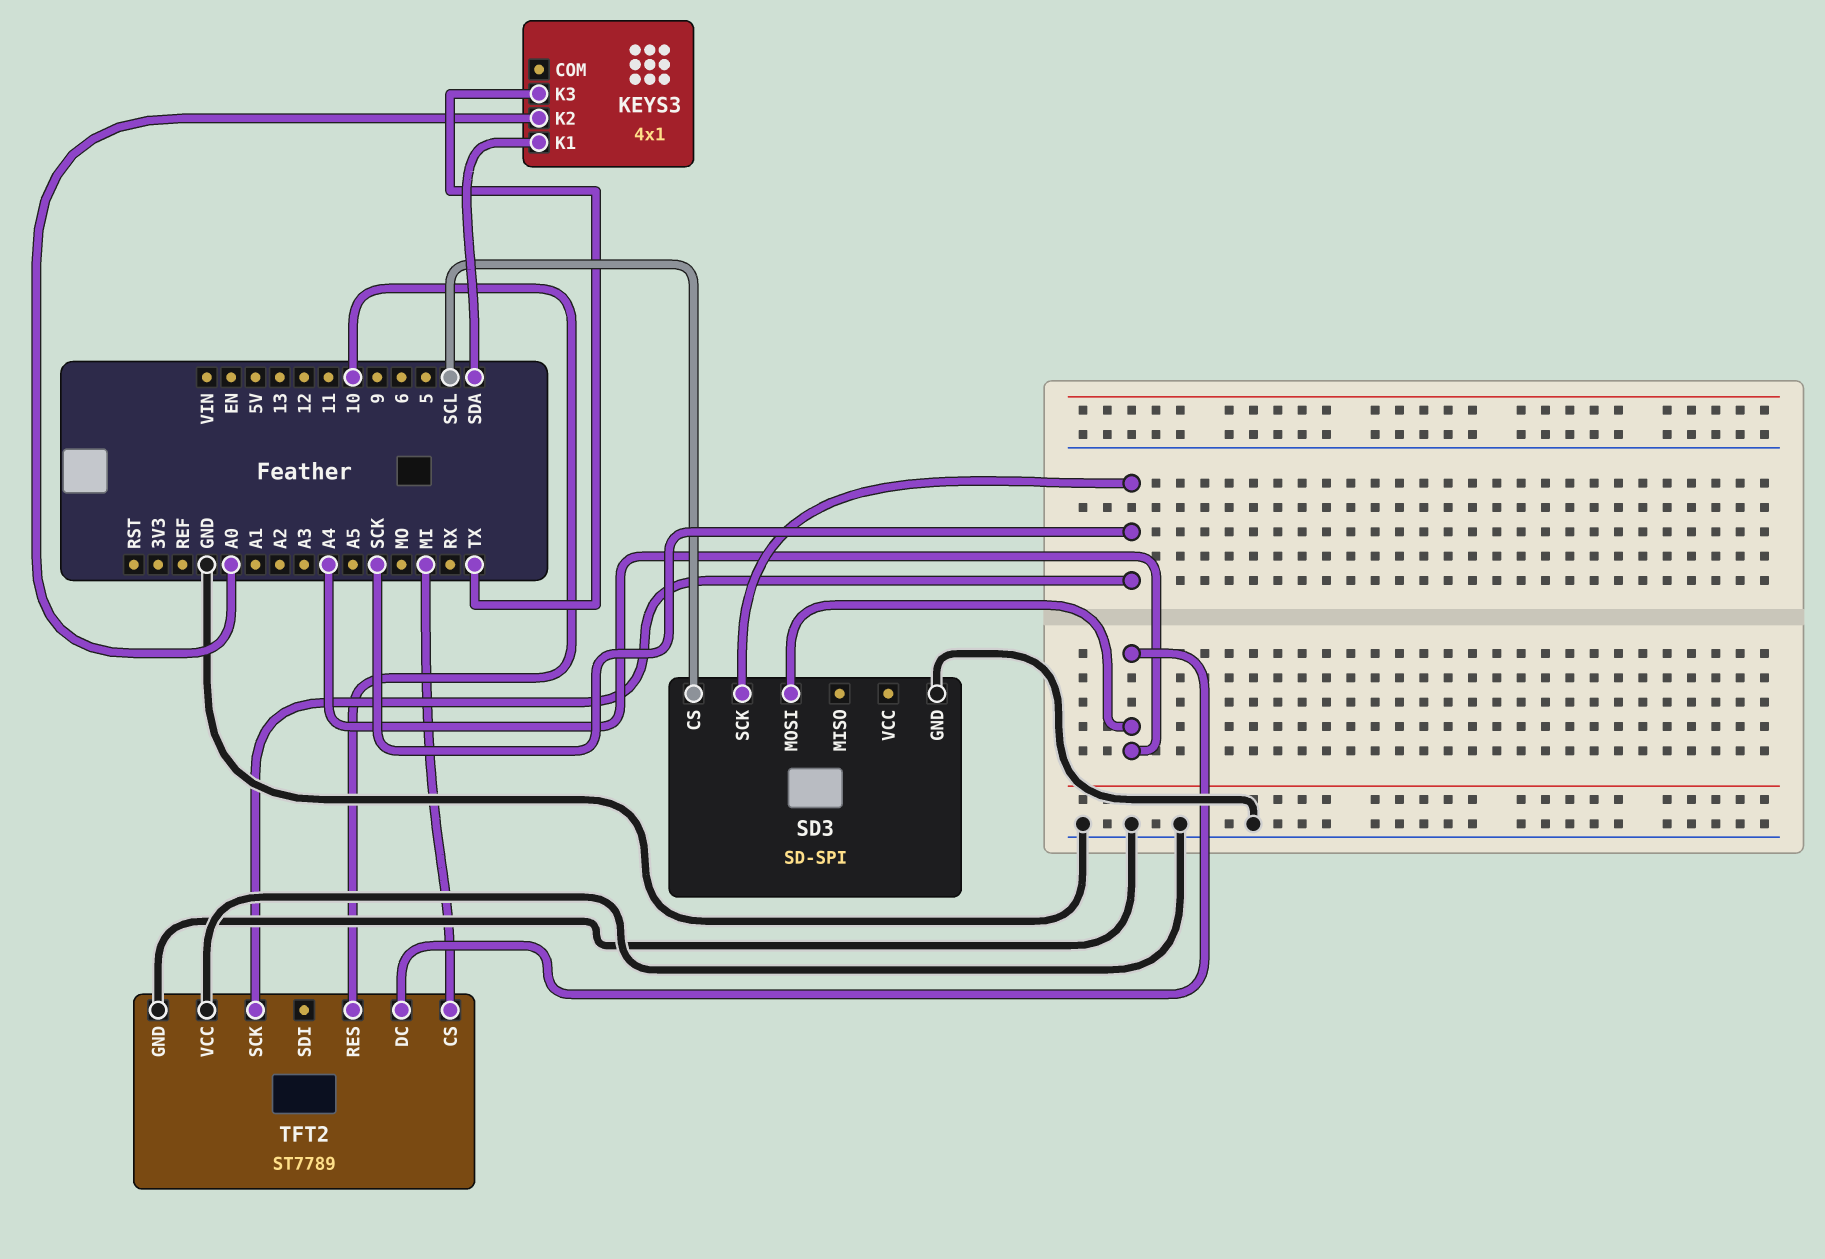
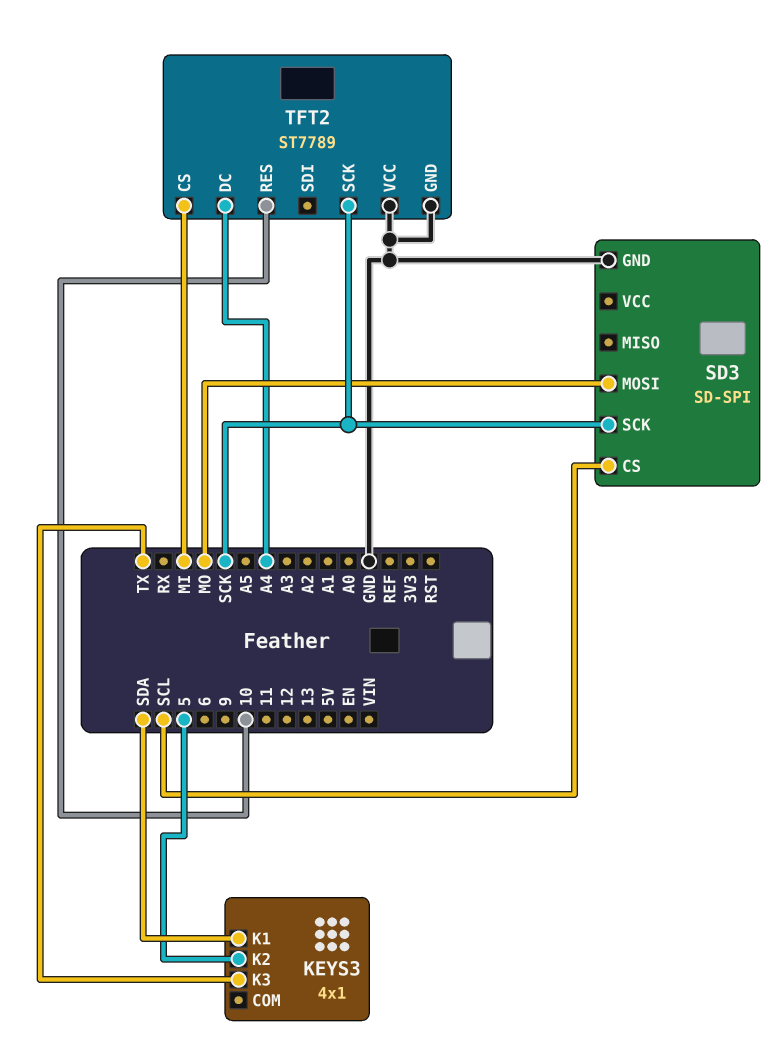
KEYS3 pin K2: A0 -> 5
SD3 pin MOSI: A4 -> MO

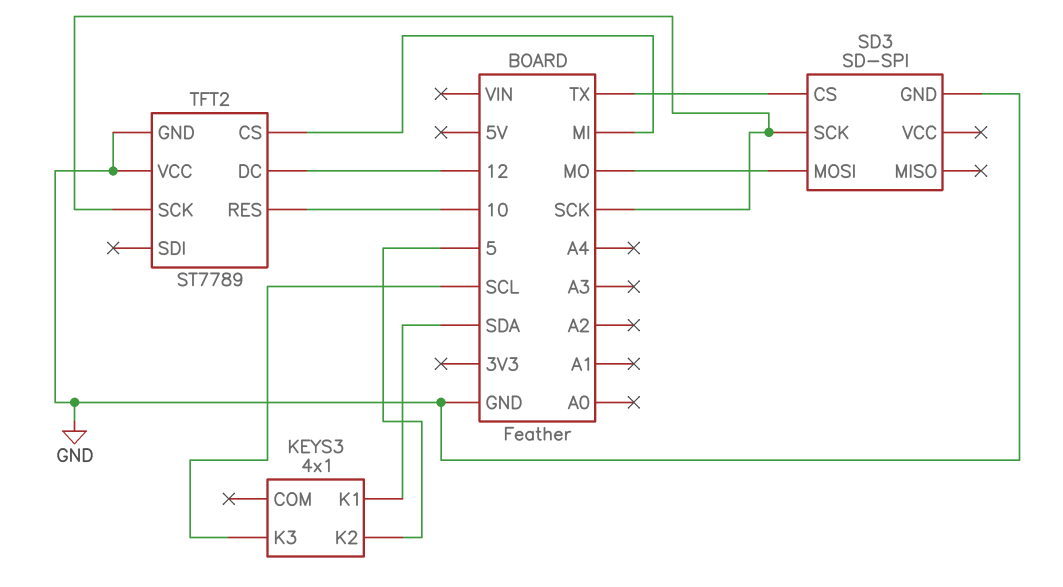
KEYS3 pin K3: TX -> SCL
SD3 pin CS: SCL -> TX
TFT2 pin DC: A4 -> 12

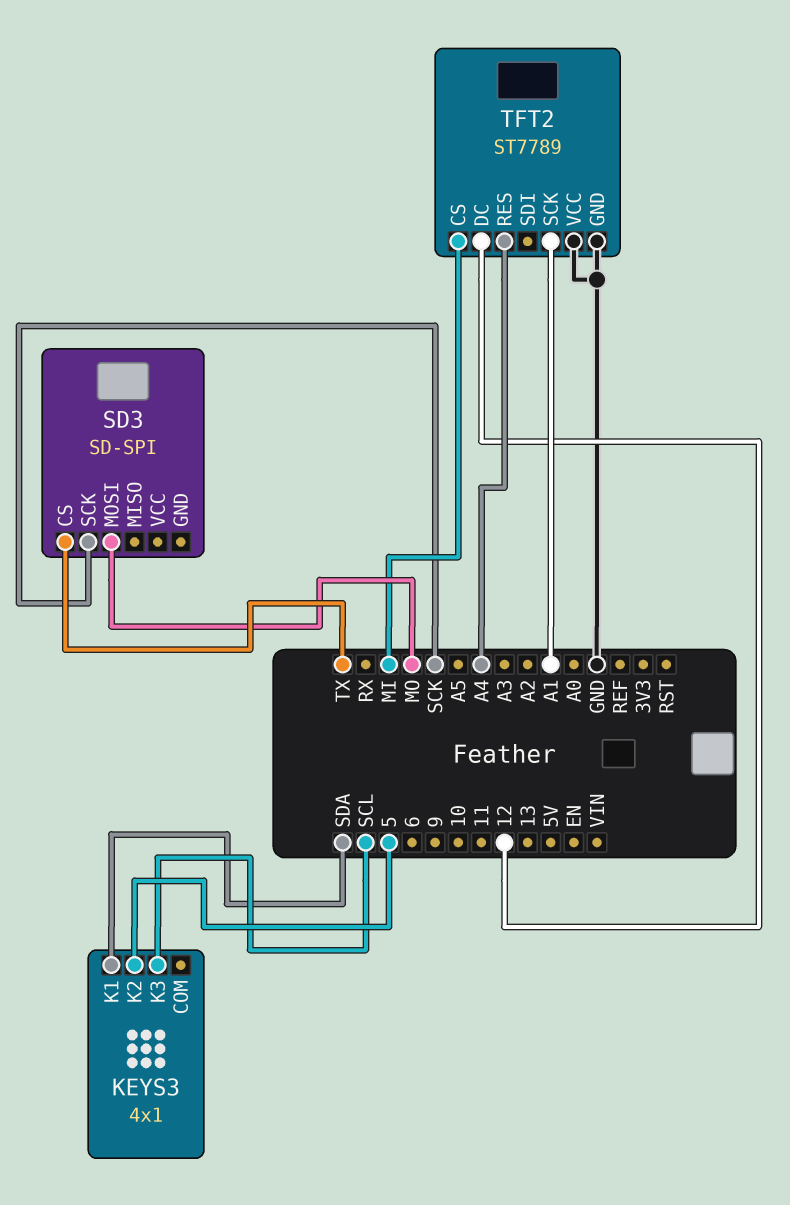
SD3 pin GND: GND -> none
TFT2 pin RES: 10 -> A4
TFT2 pin SCK: SCK -> A1

